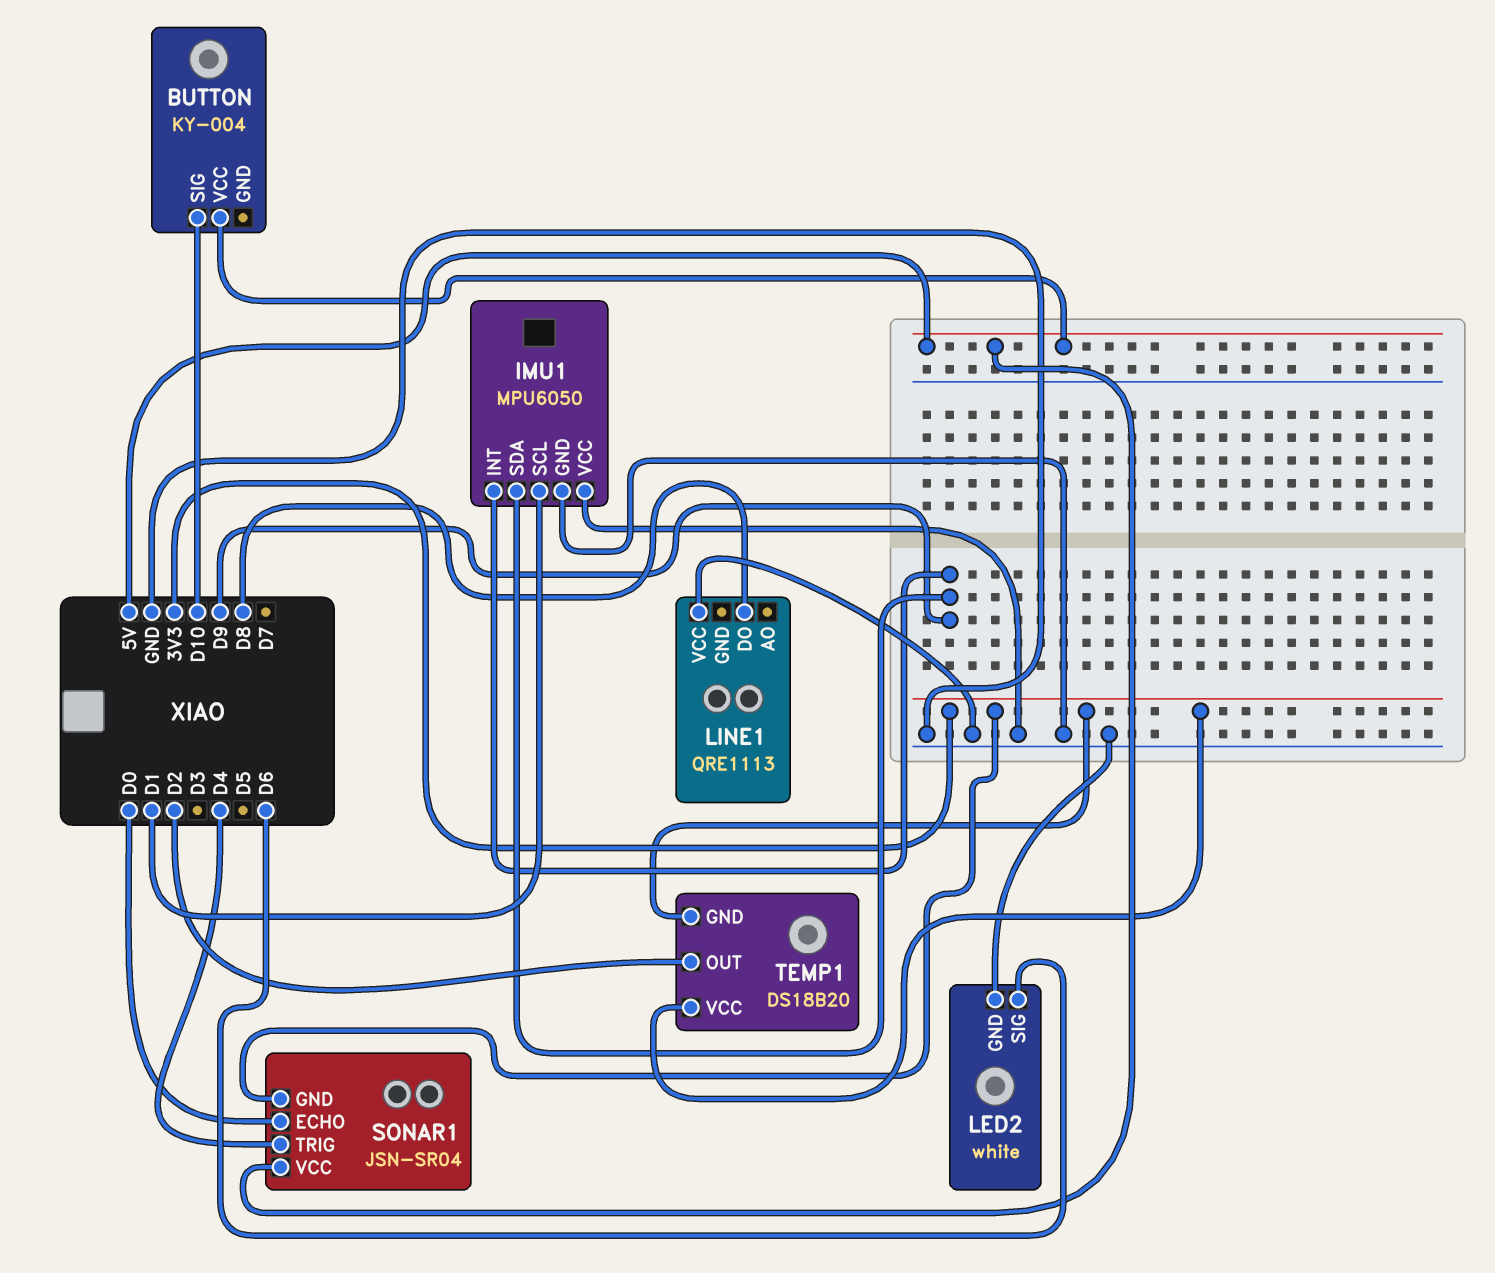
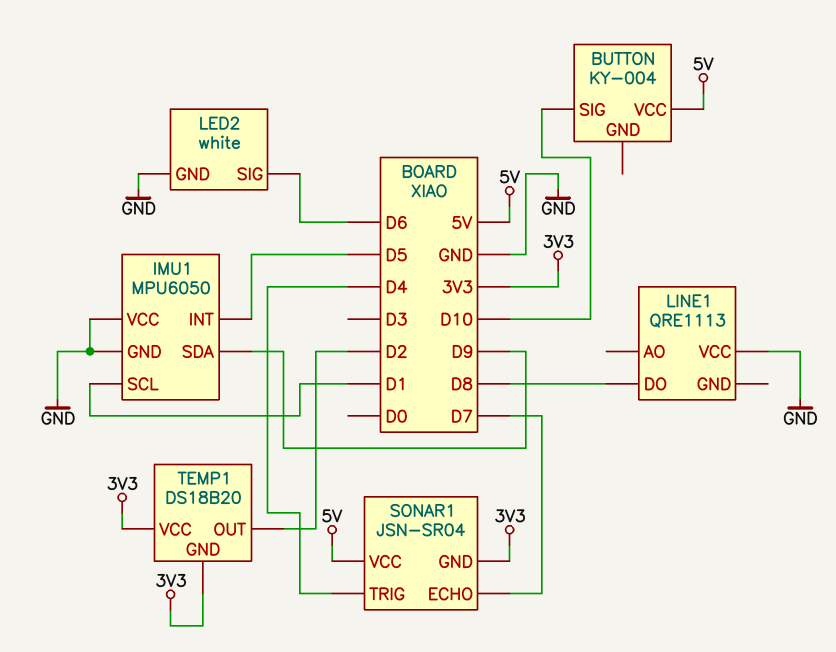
IMU1 pin INT: D9 -> D5
SONAR1 pin ECHO: D0 -> D7

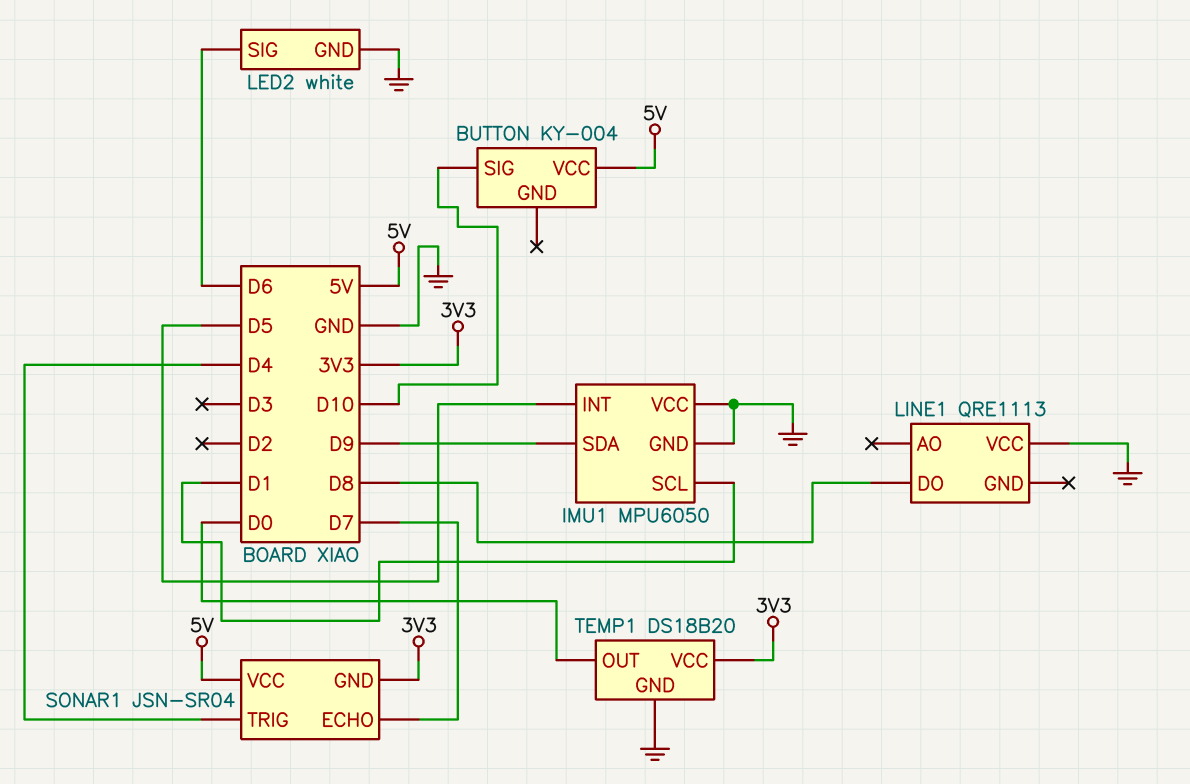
TEMP1 pin GND: 3V3 -> GND
TEMP1 pin OUT: D2 -> D0

